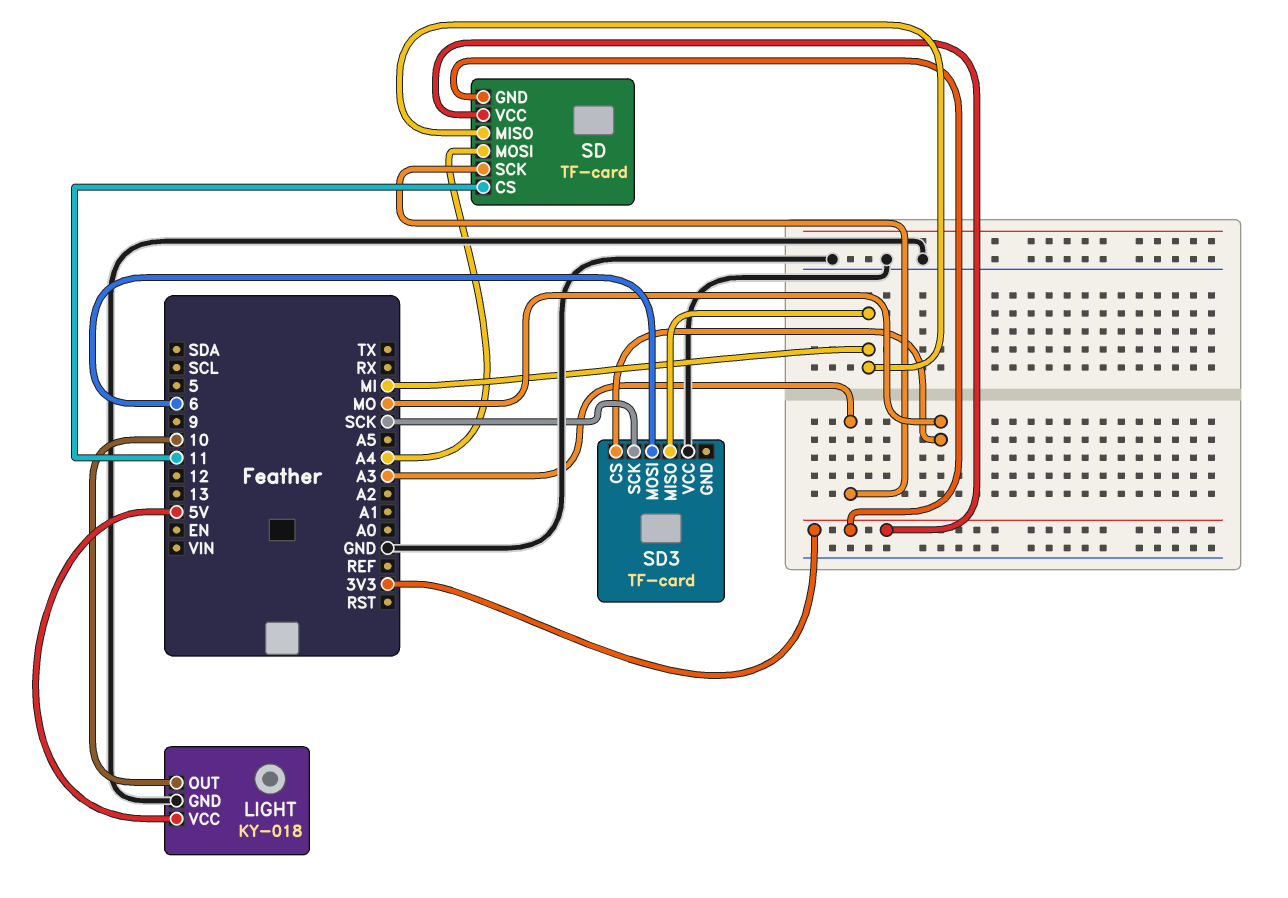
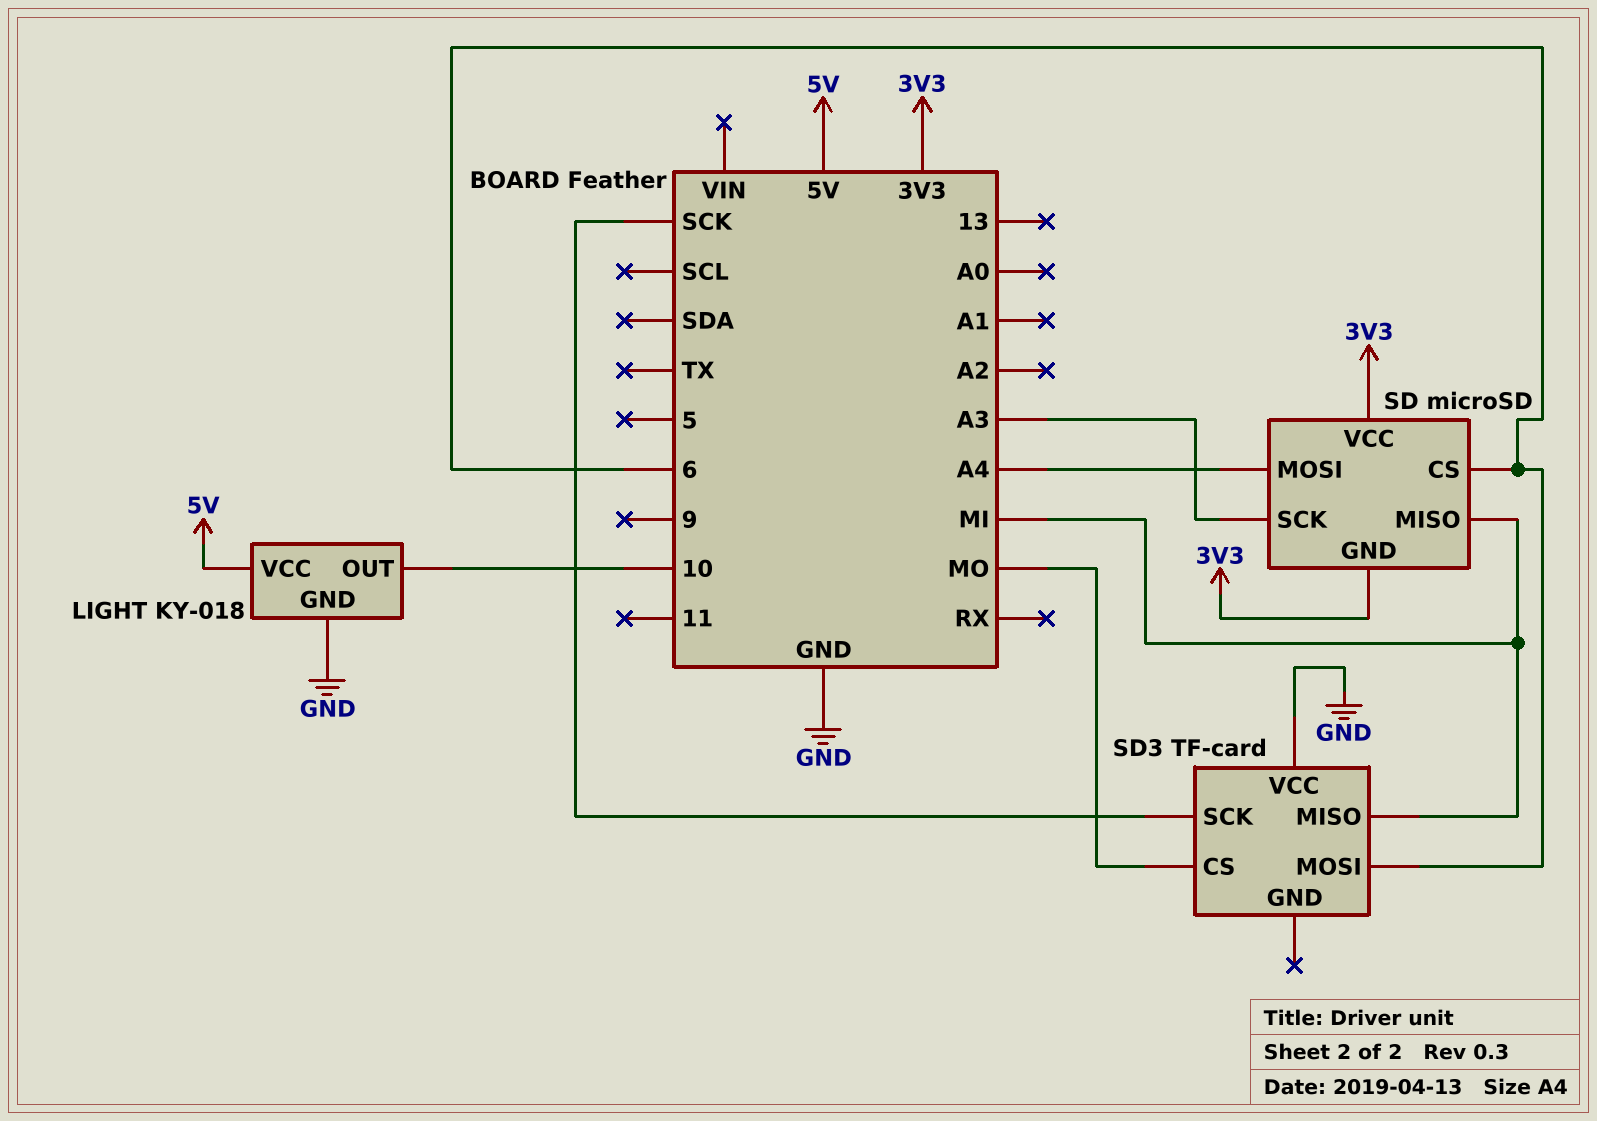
SD: TF-card -> microSD
SD pin CS: 11 -> 6

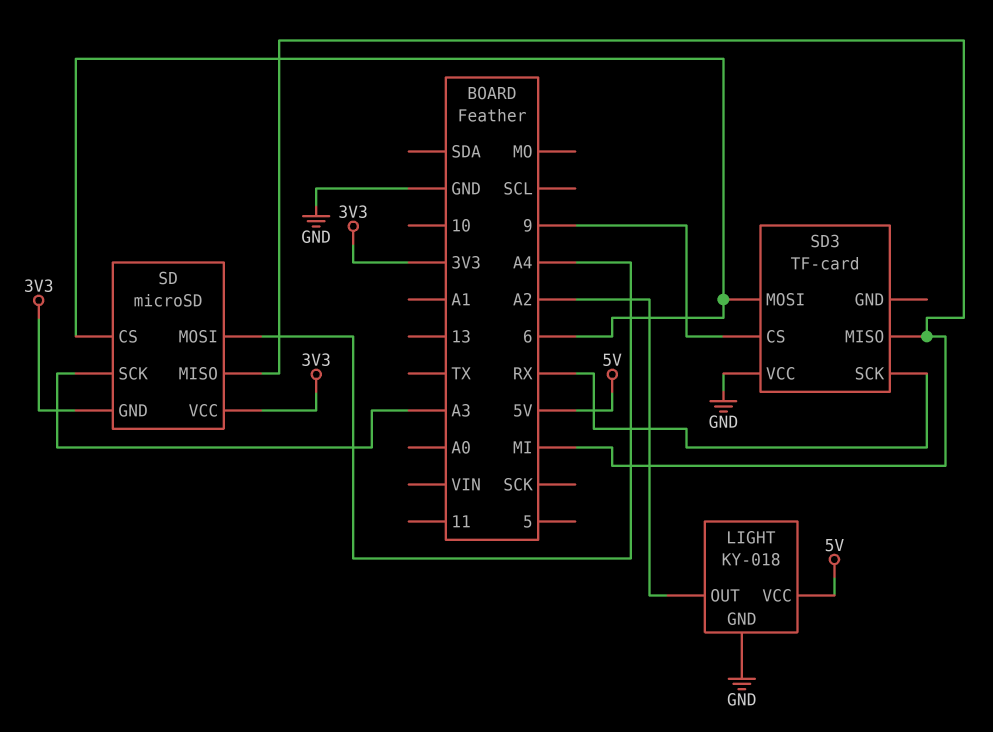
LIGHT pin OUT: 10 -> A2
SD3 pin CS: MO -> 9
SD3 pin SCK: SCK -> RX

